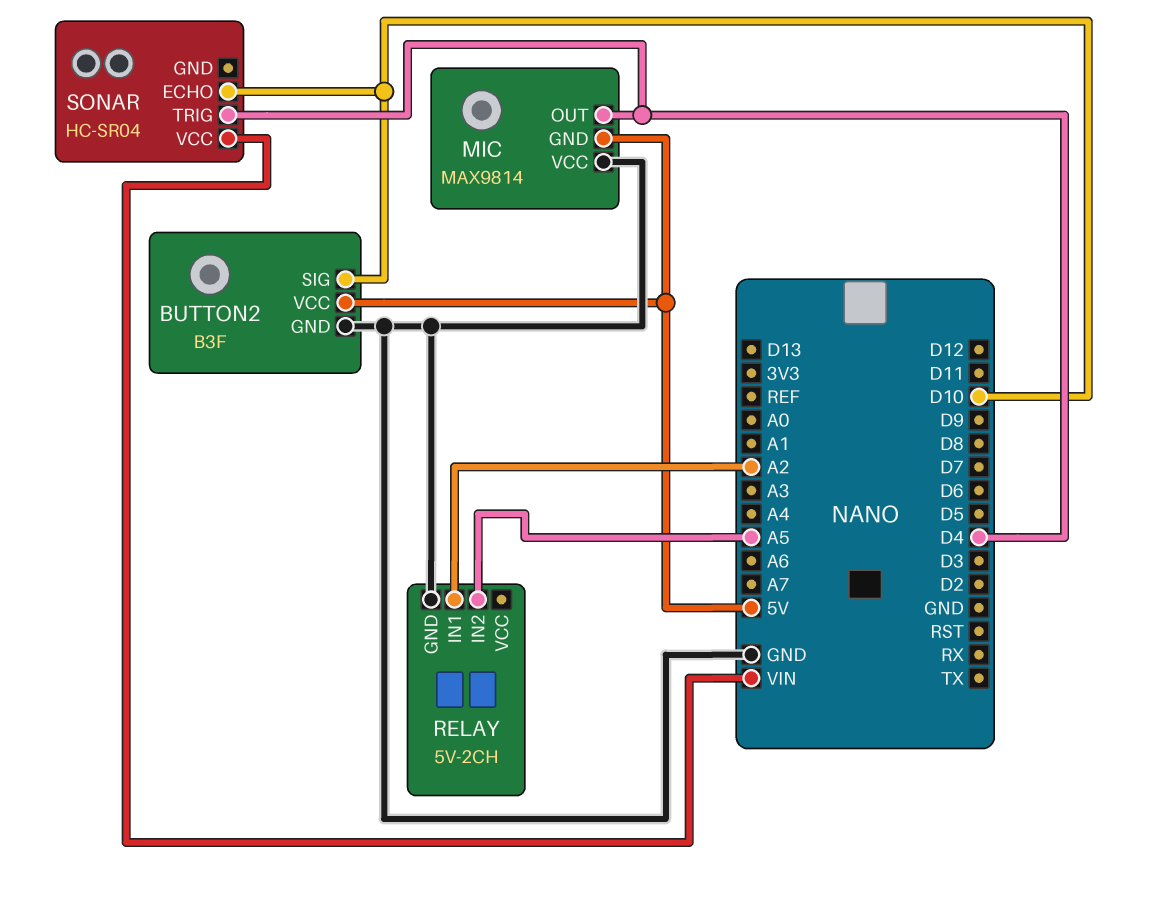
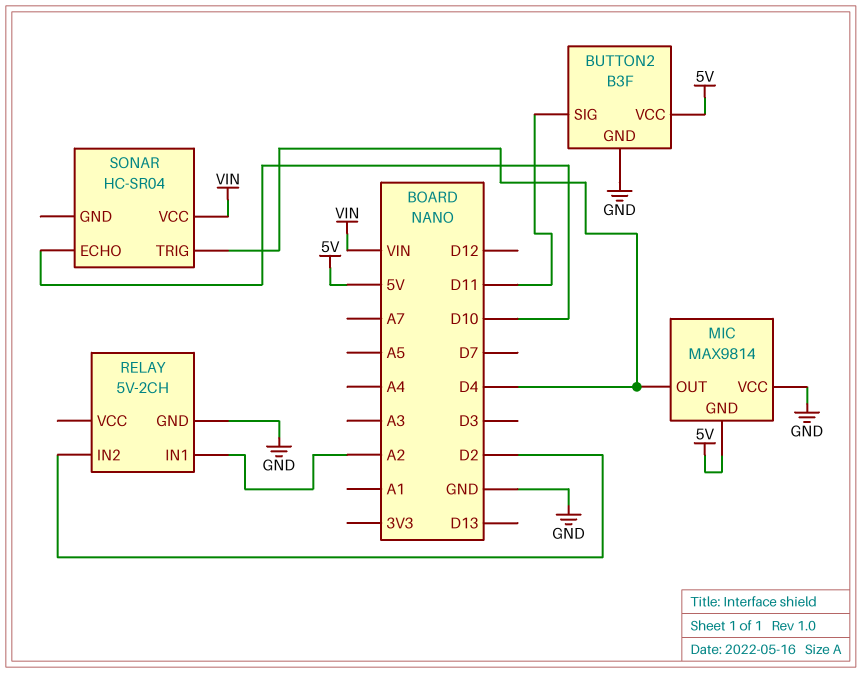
BUTTON2 pin SIG: D10 -> D11
RELAY pin IN2: A5 -> D2

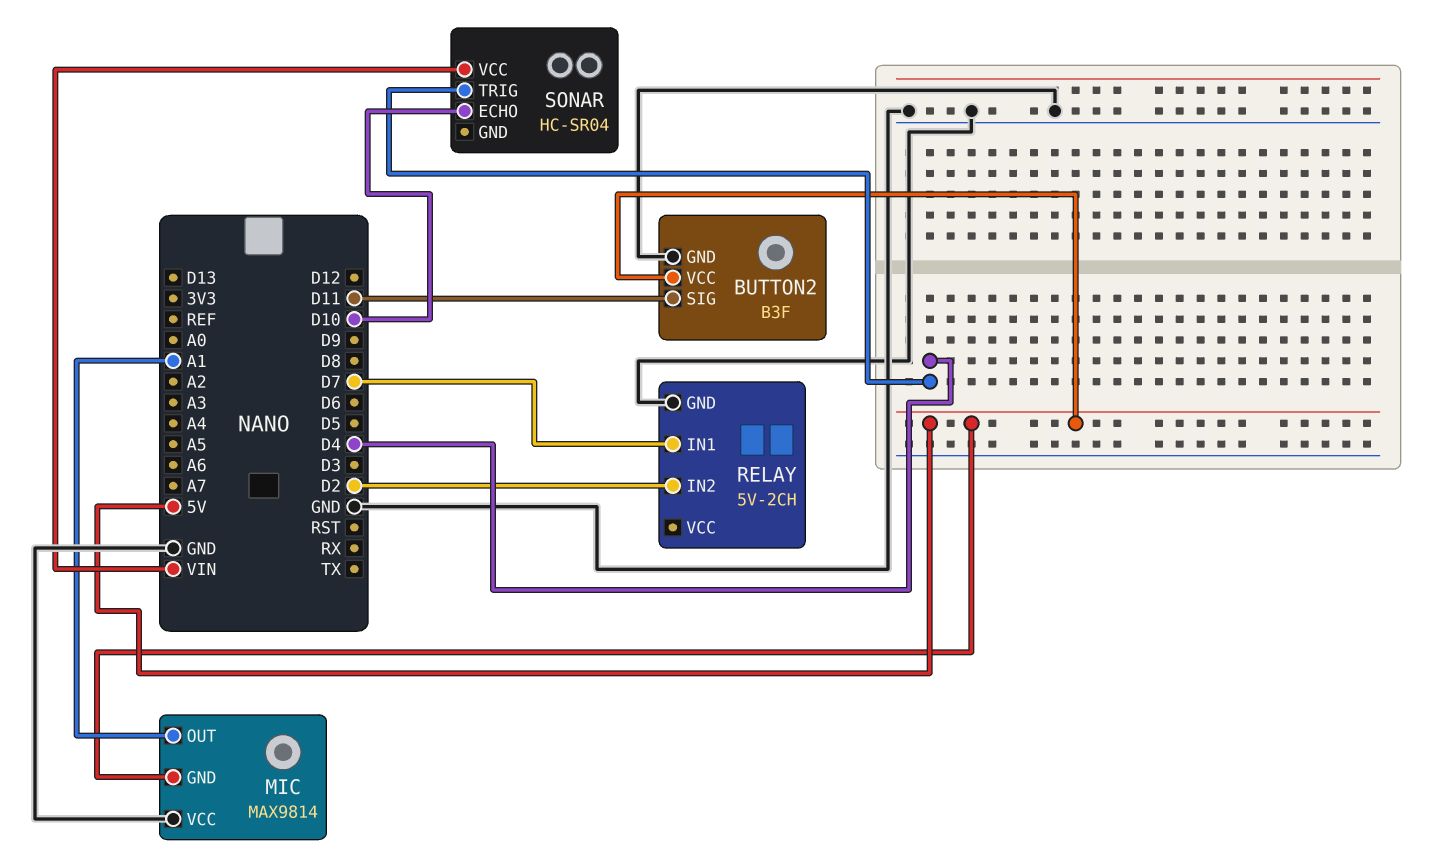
MIC pin OUT: D4 -> A1
RELAY pin IN1: A2 -> D7

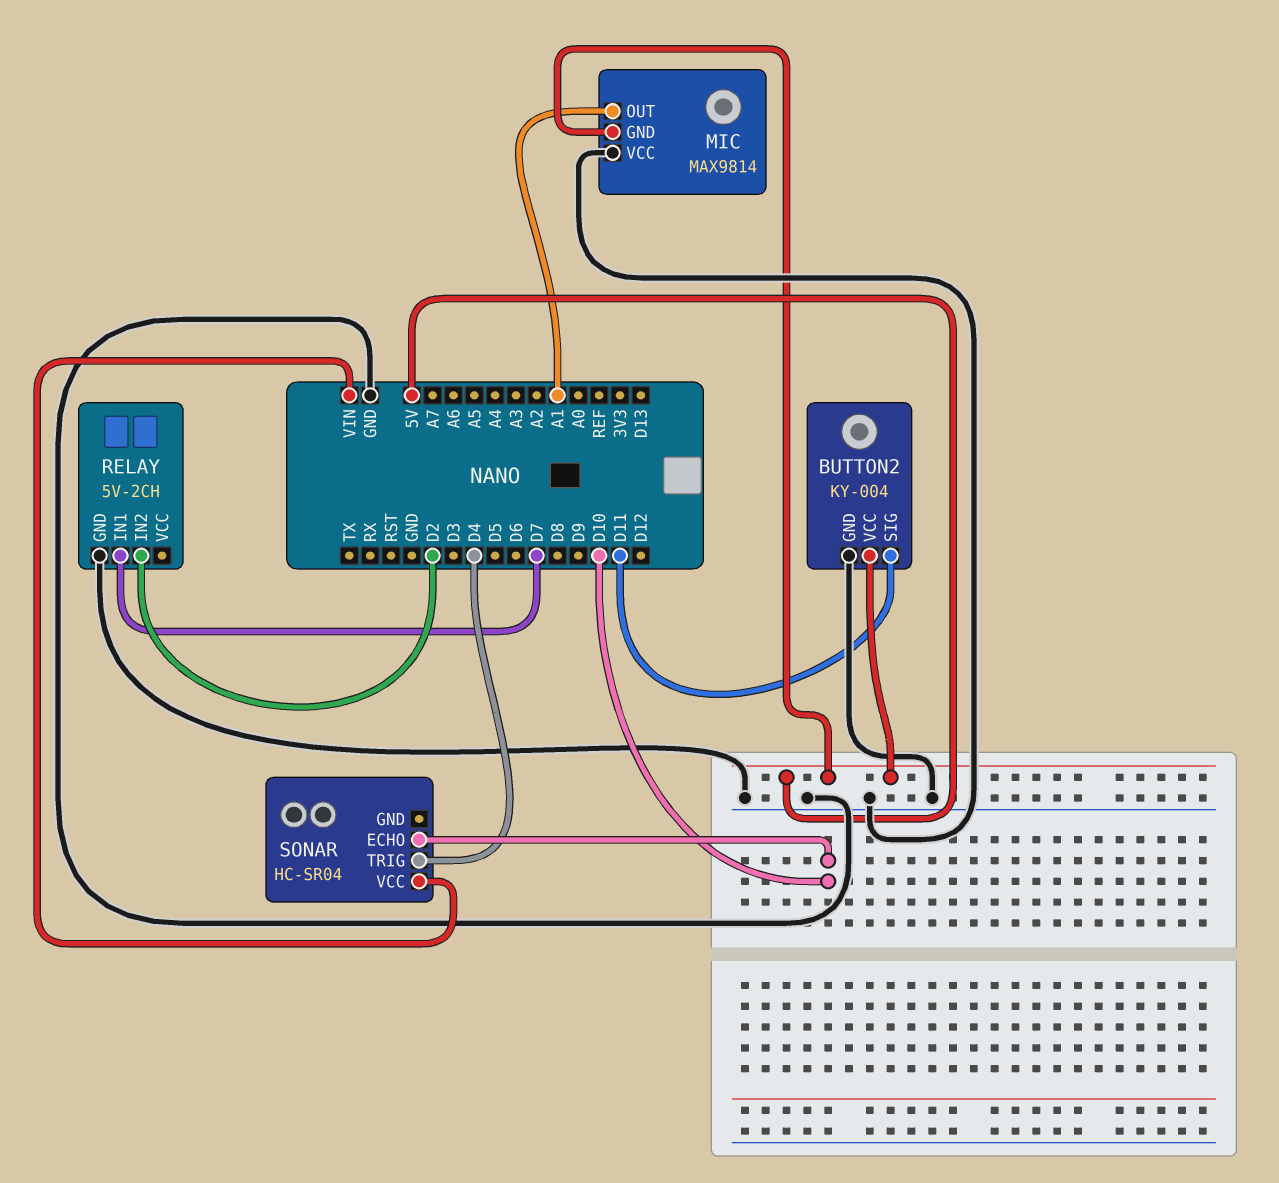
BUTTON2: B3F -> KY-004

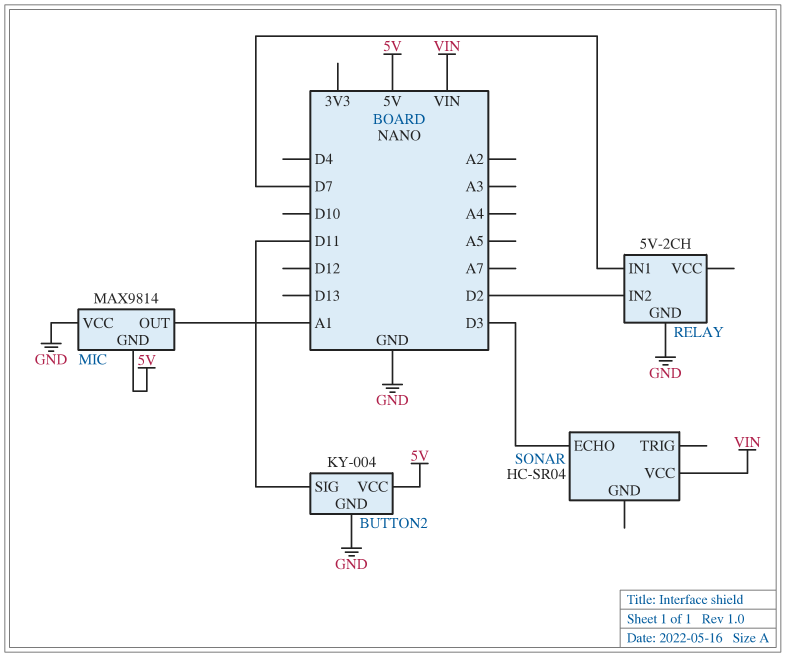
SONAR pin ECHO: D10 -> D3
SONAR pin TRIG: D4 -> none

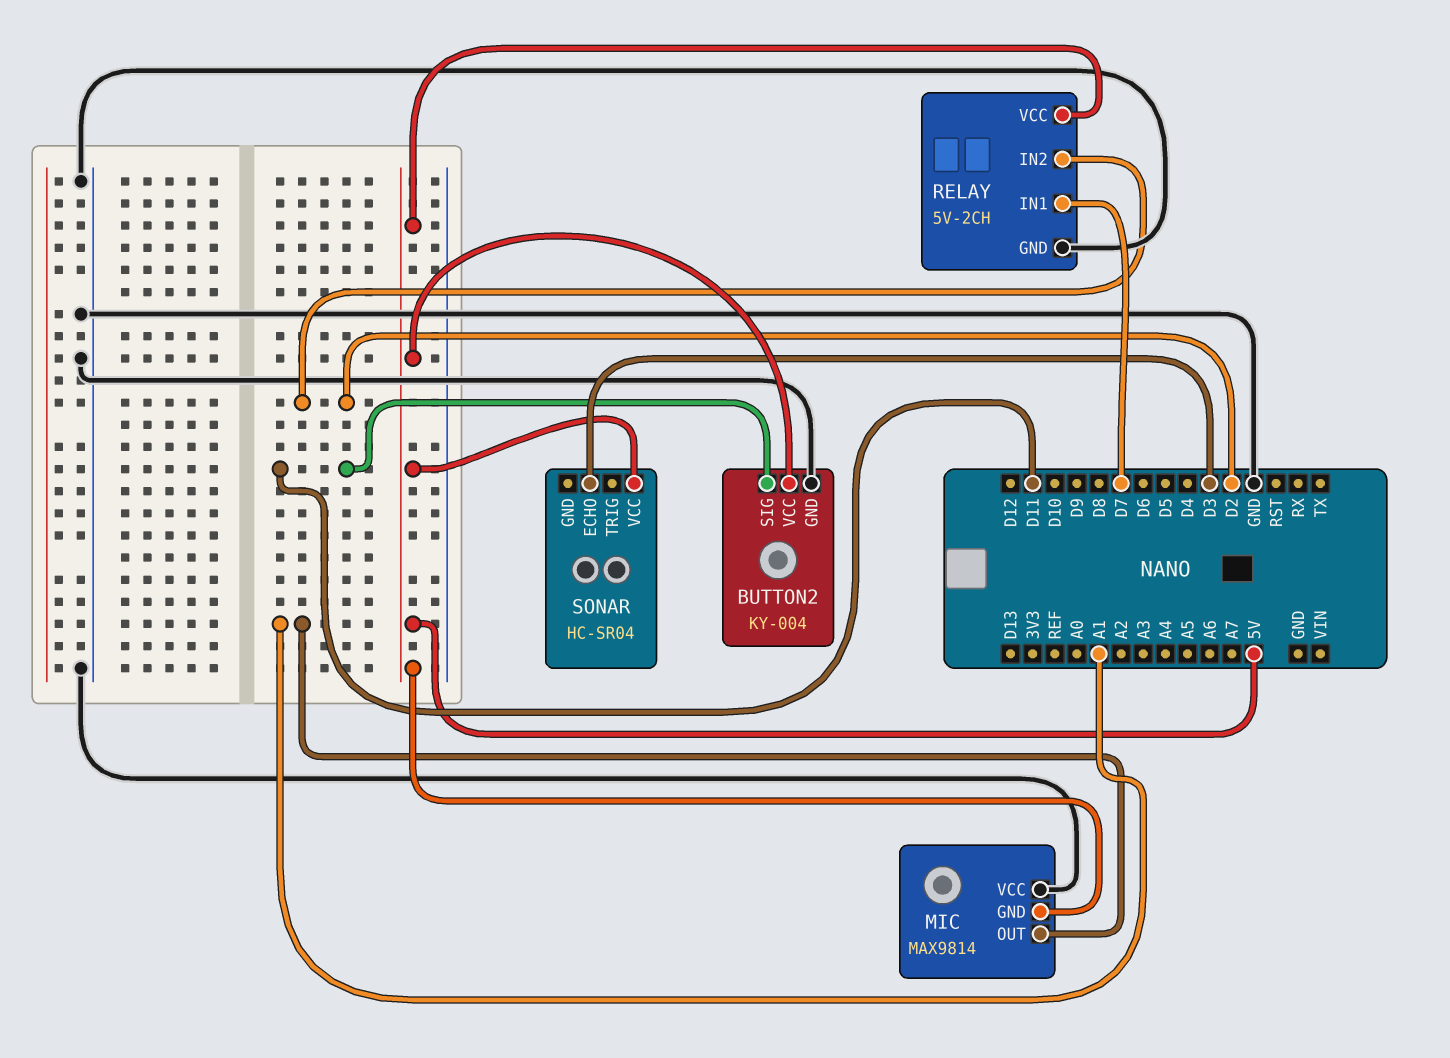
RELAY pin VCC: none -> 5V
SONAR pin VCC: VIN -> 5V

